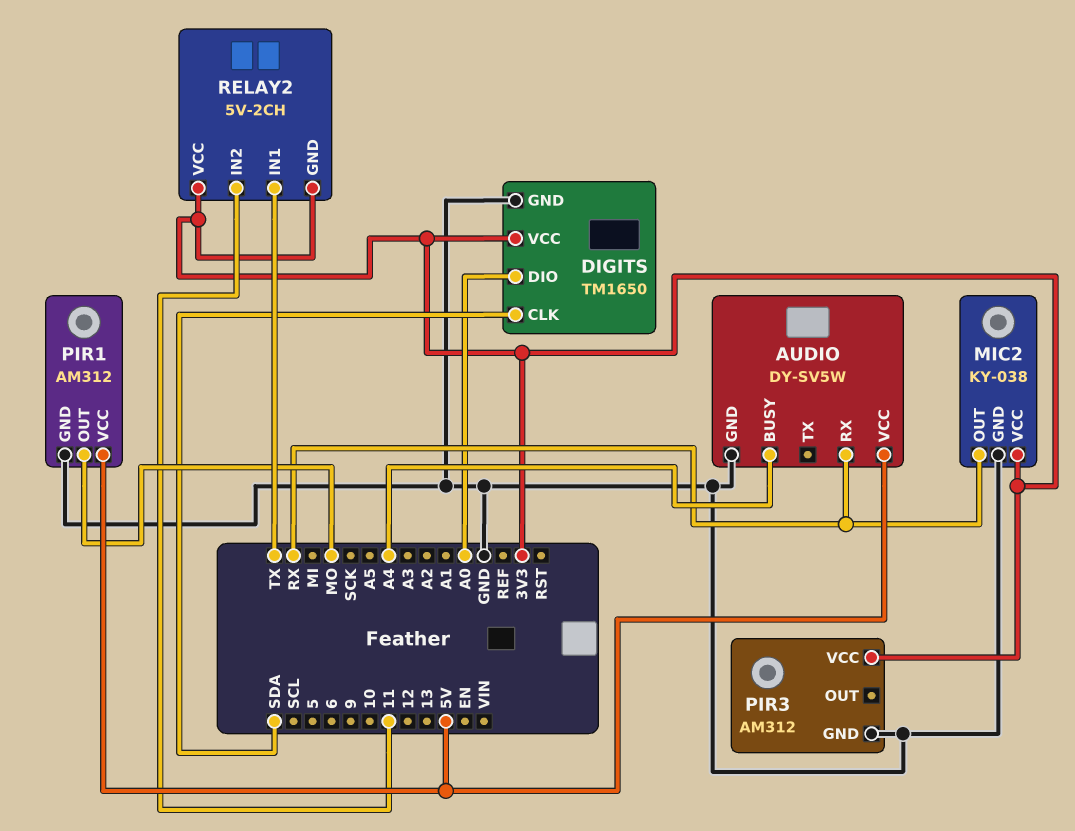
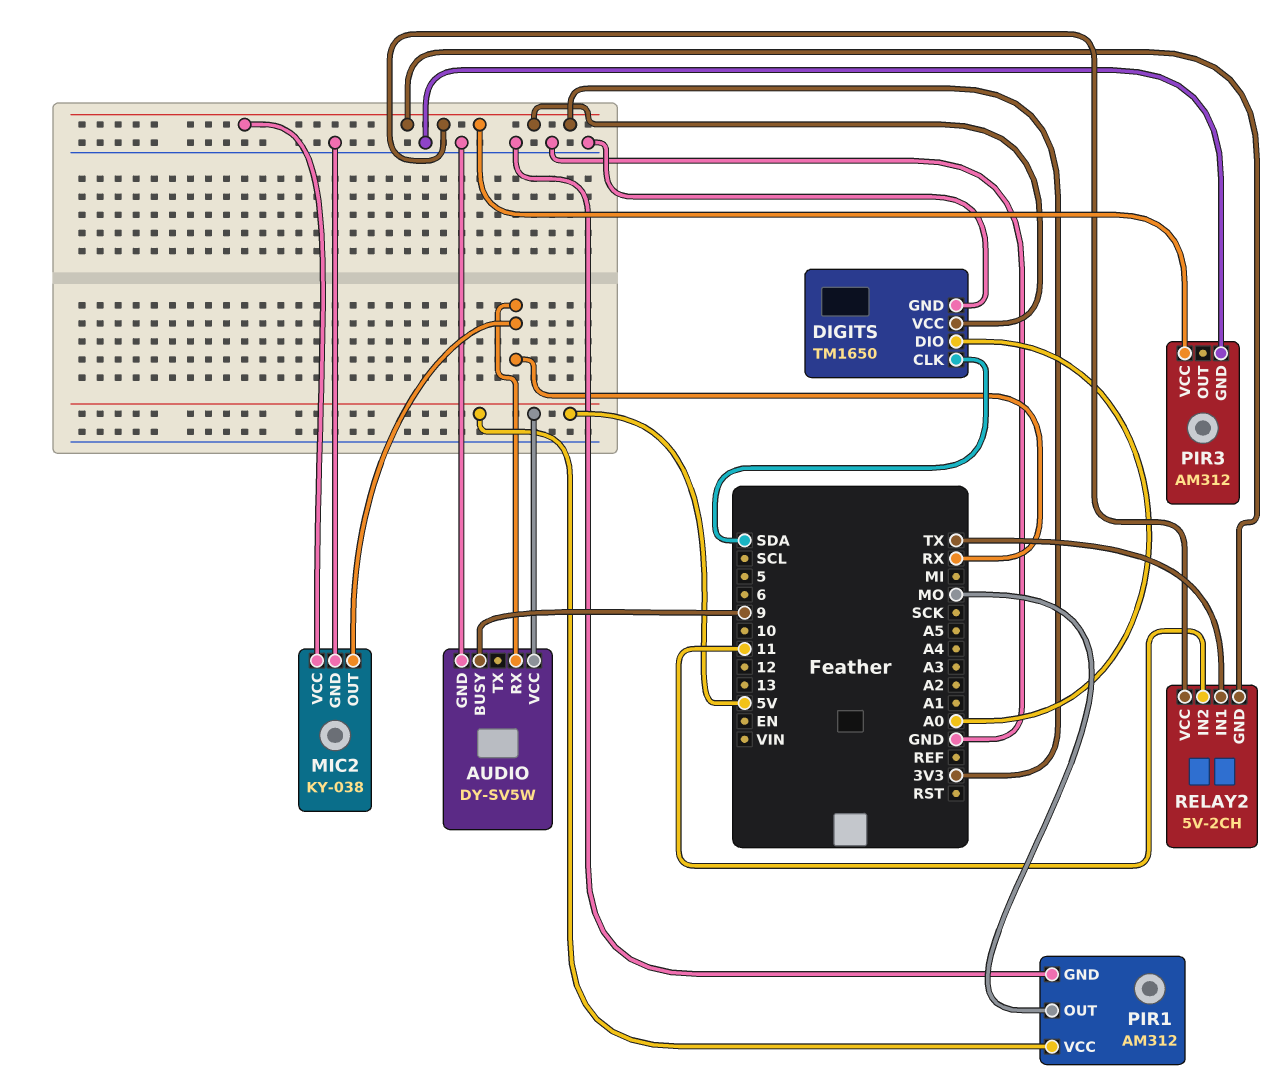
AUDIO pin BUSY: A4 -> 9

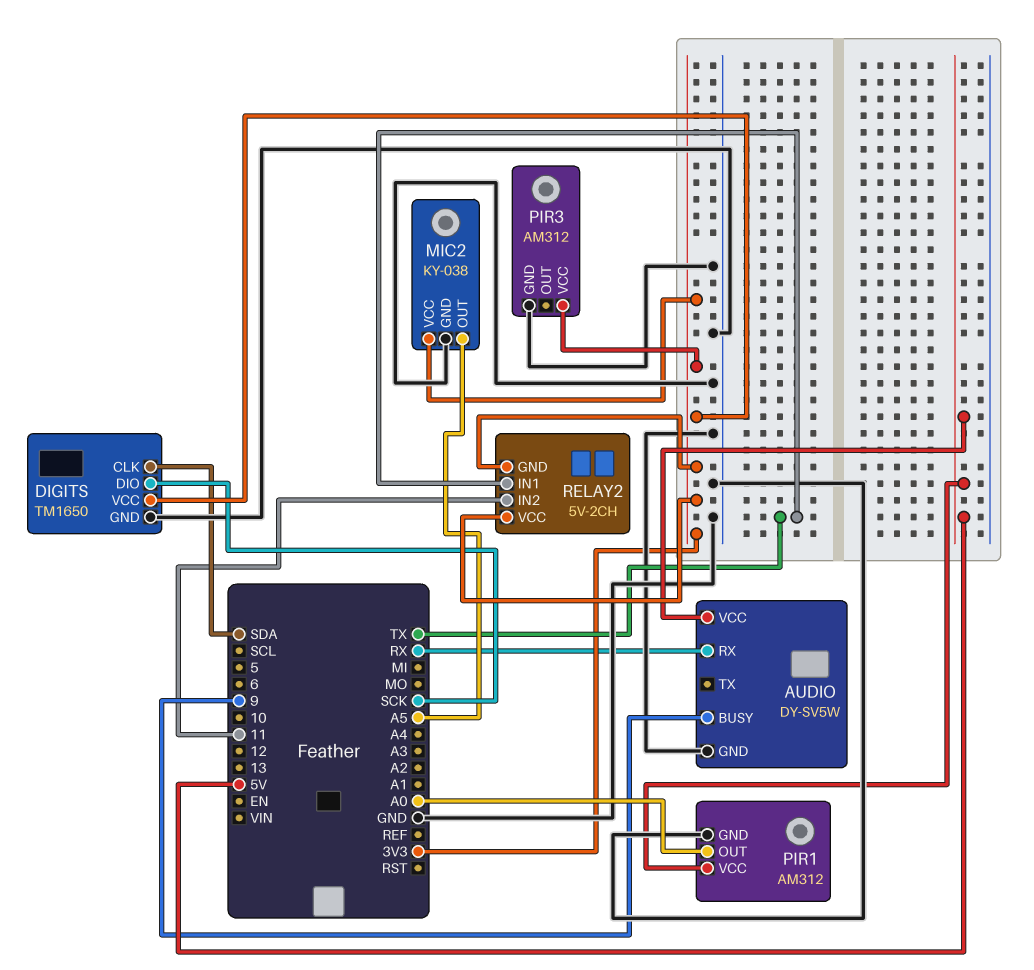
DIGITS pin DIO: A0 -> SCK
MIC2 pin OUT: RX -> A5
PIR1 pin OUT: MO -> A0

